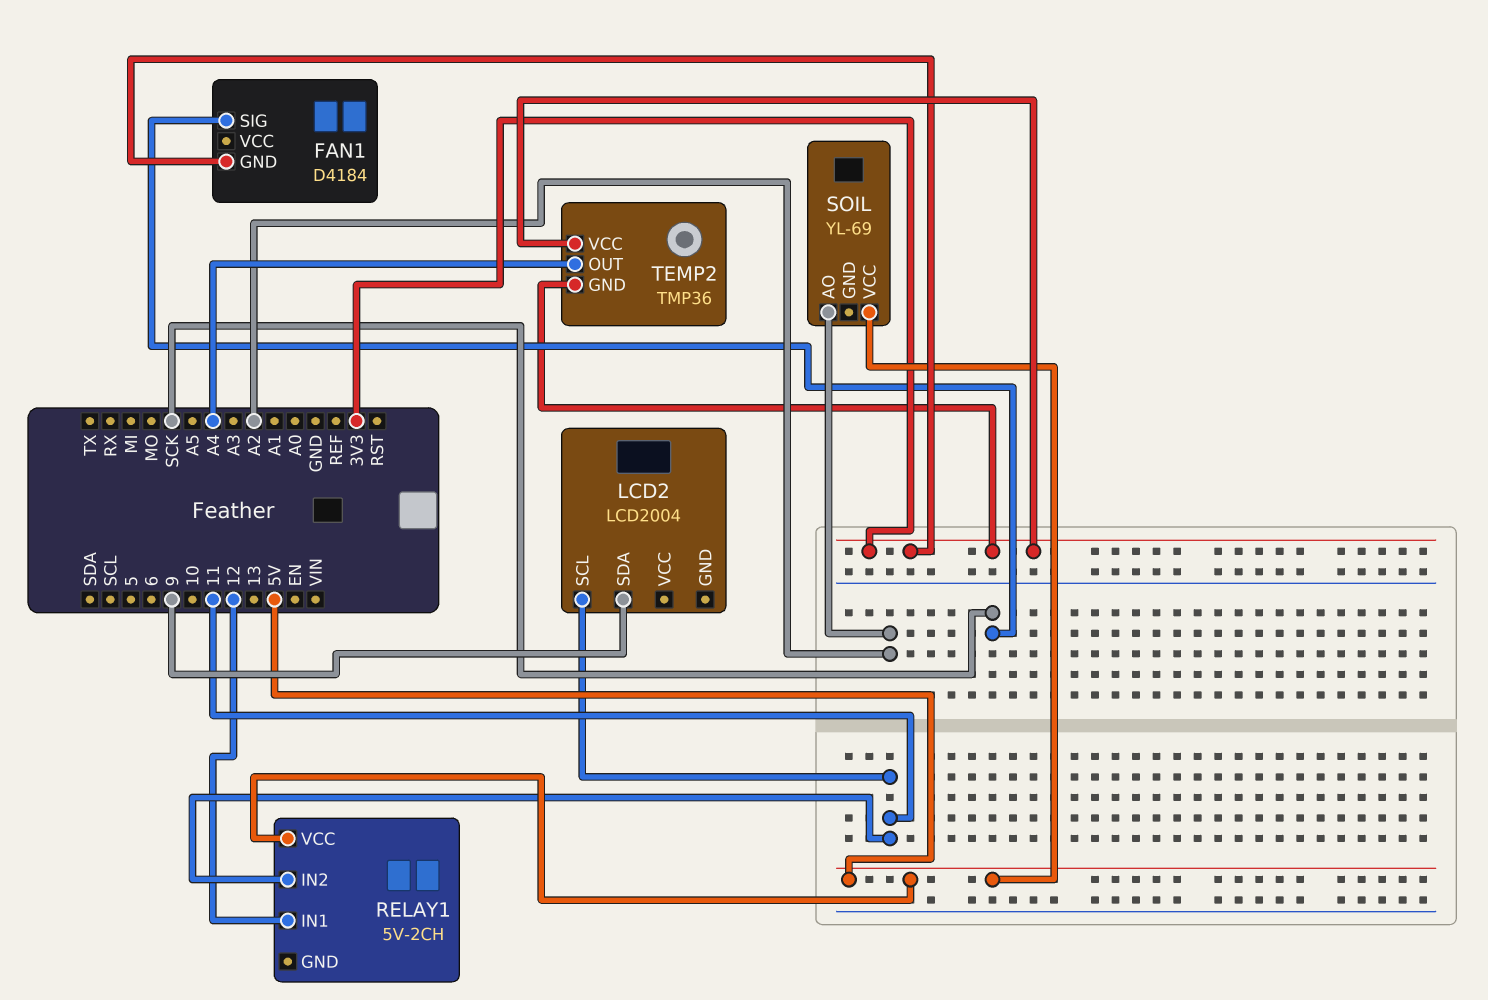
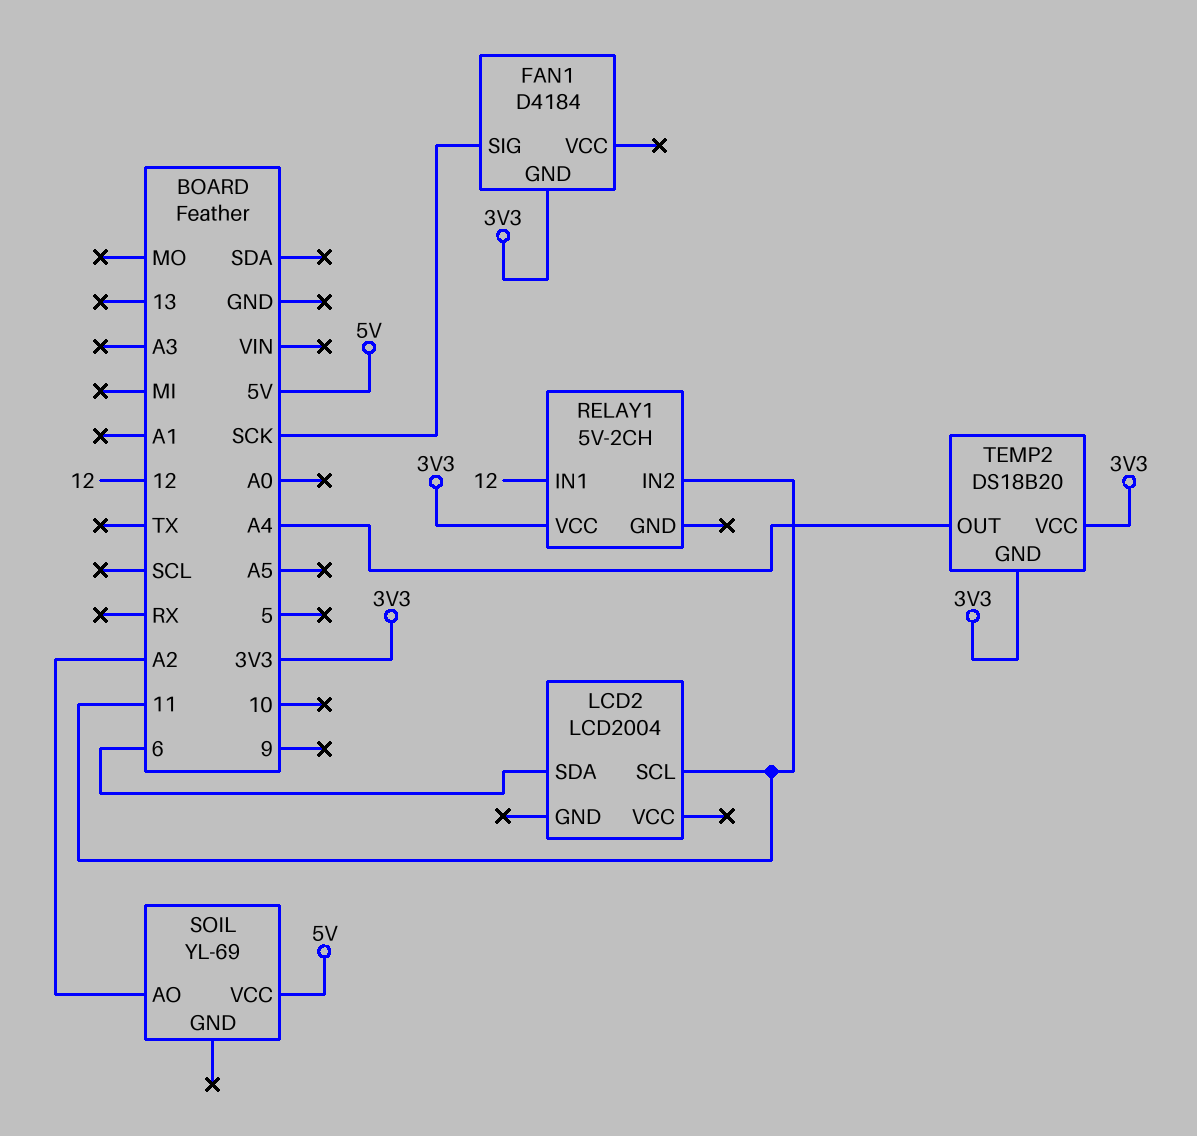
LCD2 pin SDA: 9 -> 6
RELAY1 pin VCC: 5V -> 3V3
TEMP2: TMP36 -> DS18B20

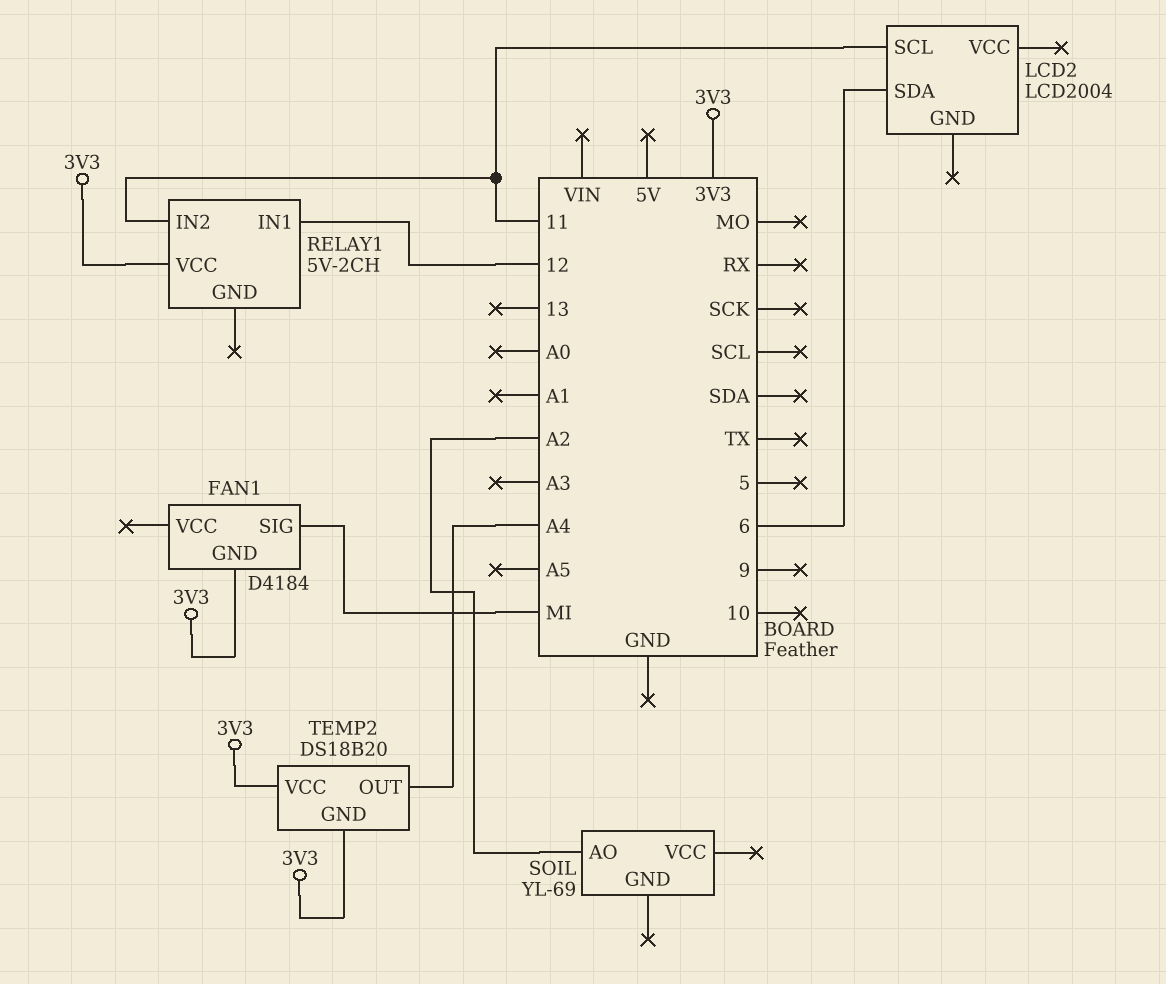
FAN1 pin SIG: SCK -> MI
SOIL pin VCC: 5V -> none

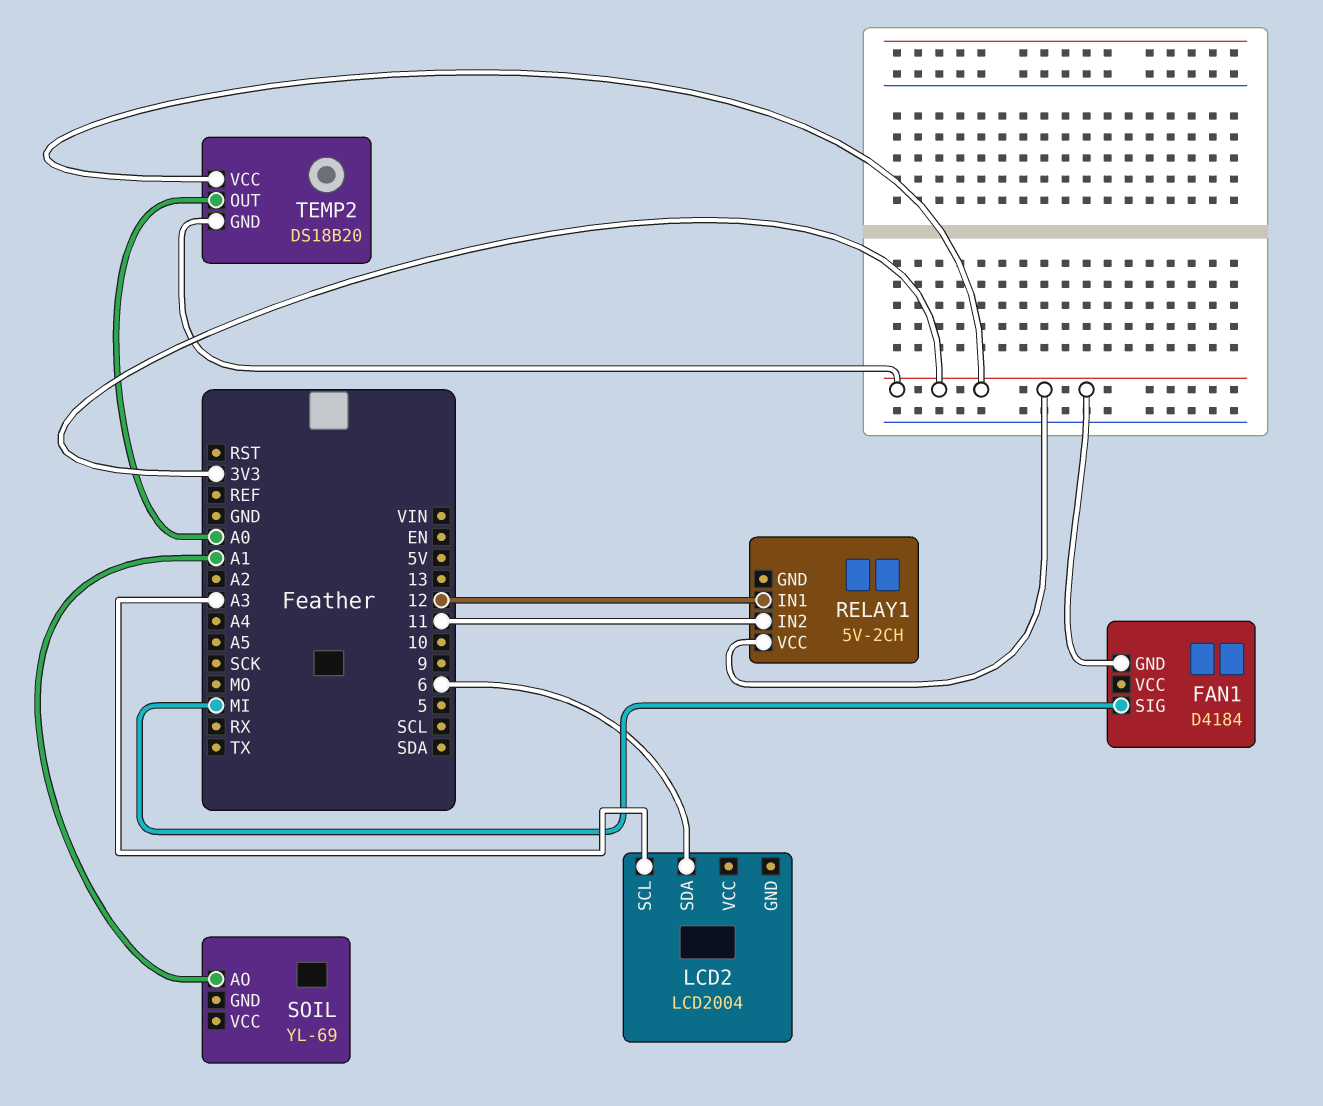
LCD2 pin SCL: 11 -> A3
SOIL pin AO: A2 -> A1
TEMP2 pin OUT: A4 -> A0

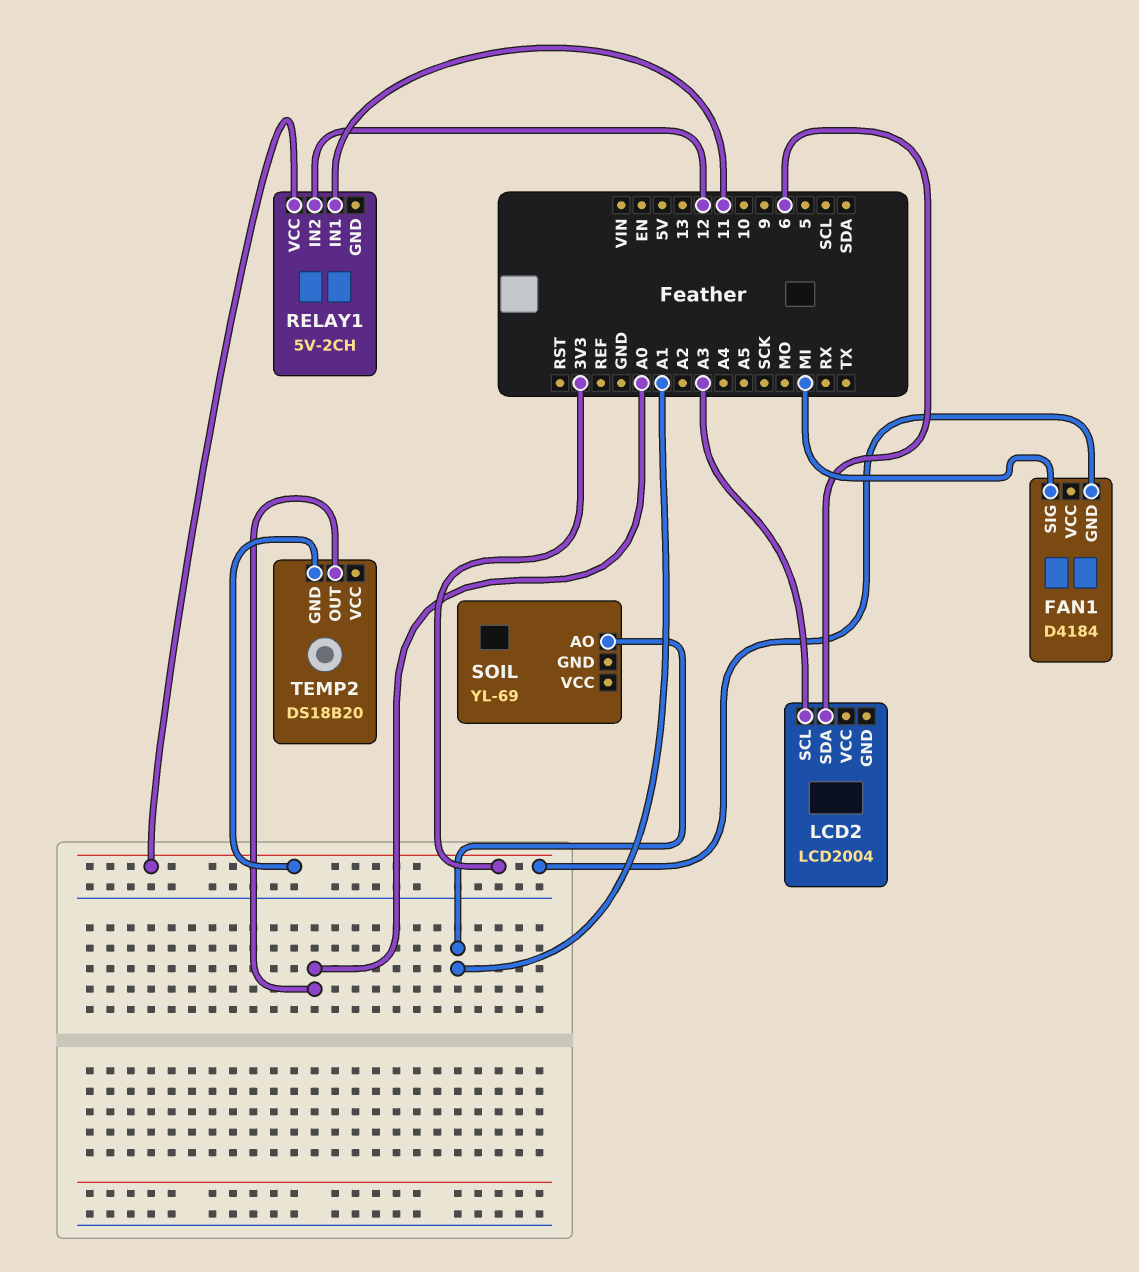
RELAY1 pin IN1: 12 -> 11
RELAY1 pin IN2: 11 -> 12
TEMP2 pin VCC: 3V3 -> none

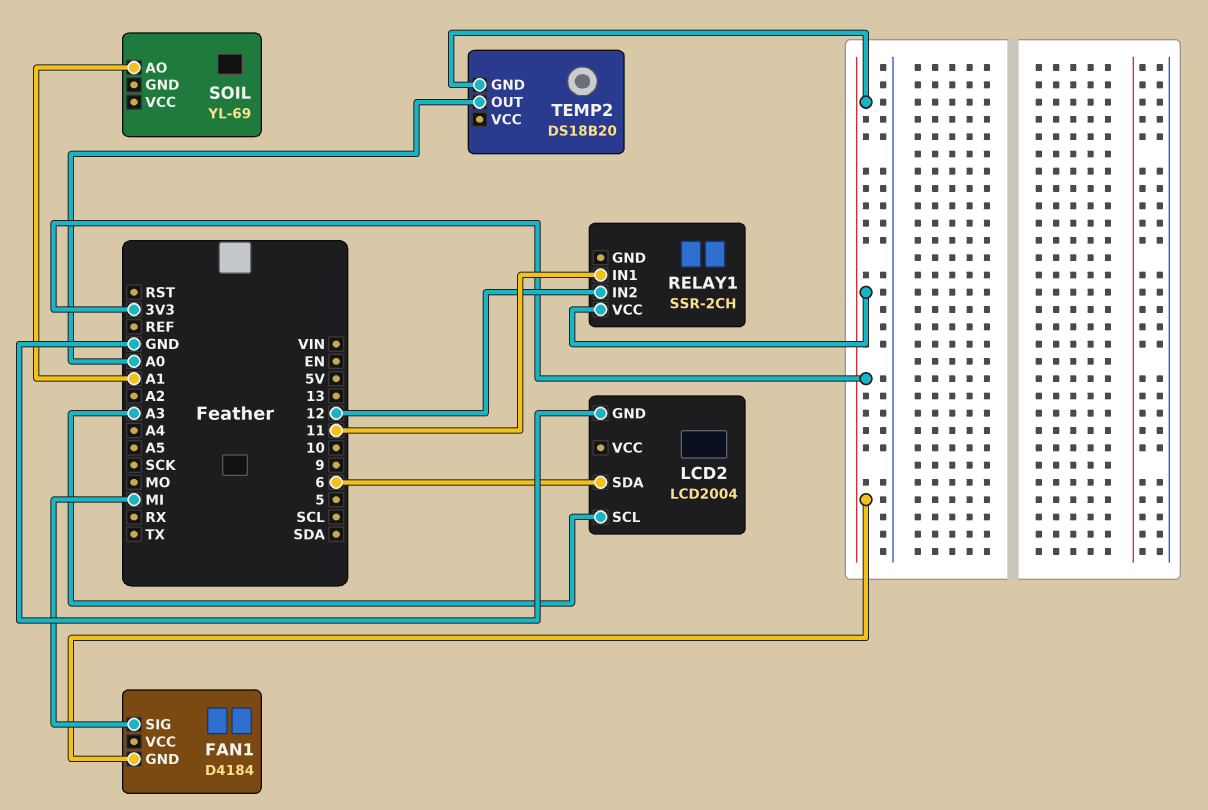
LCD2 pin GND: none -> GND
RELAY1: 5V-2CH -> SSR-2CH

